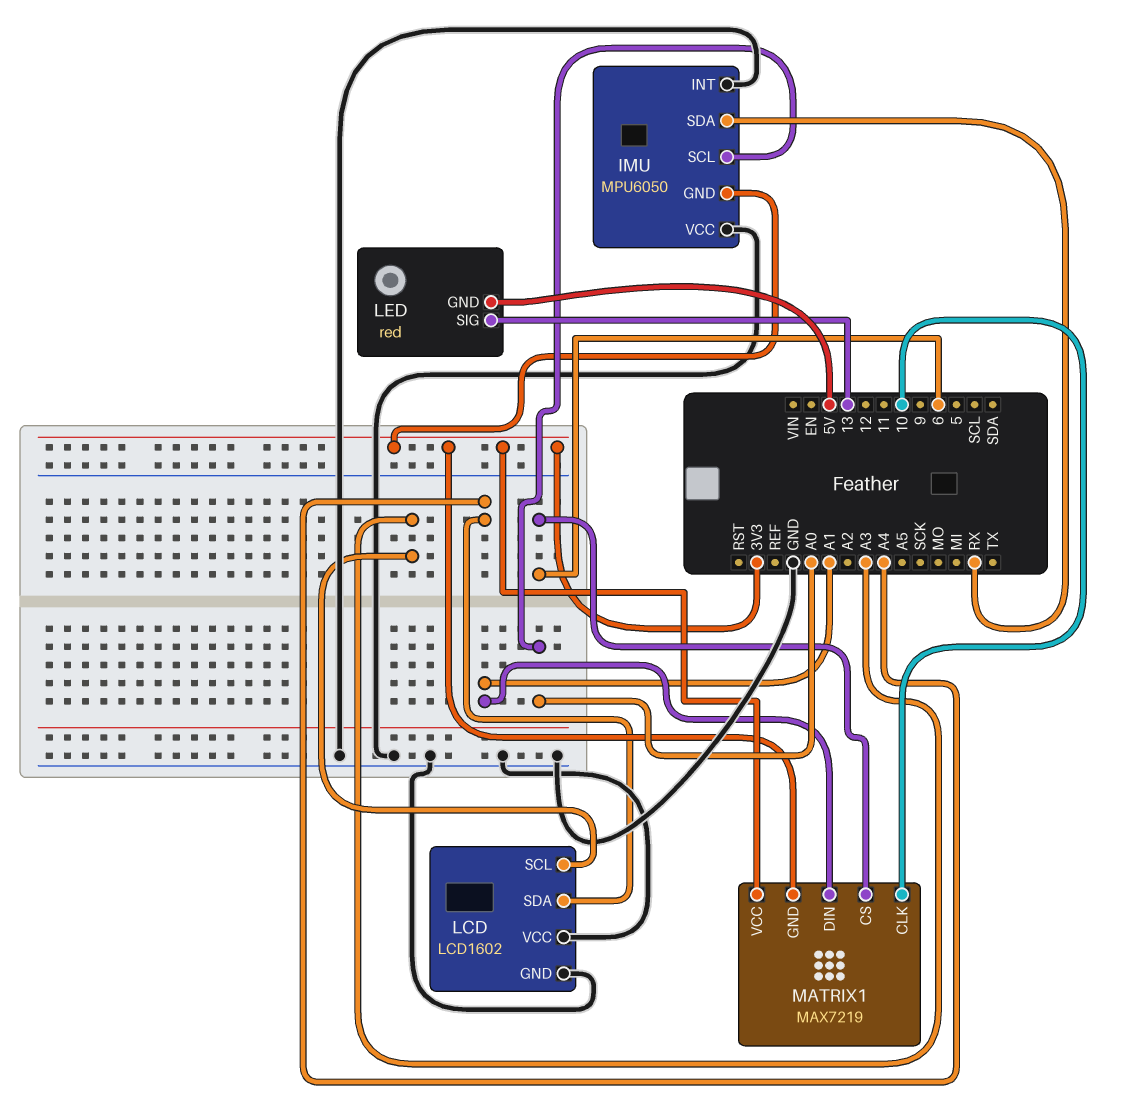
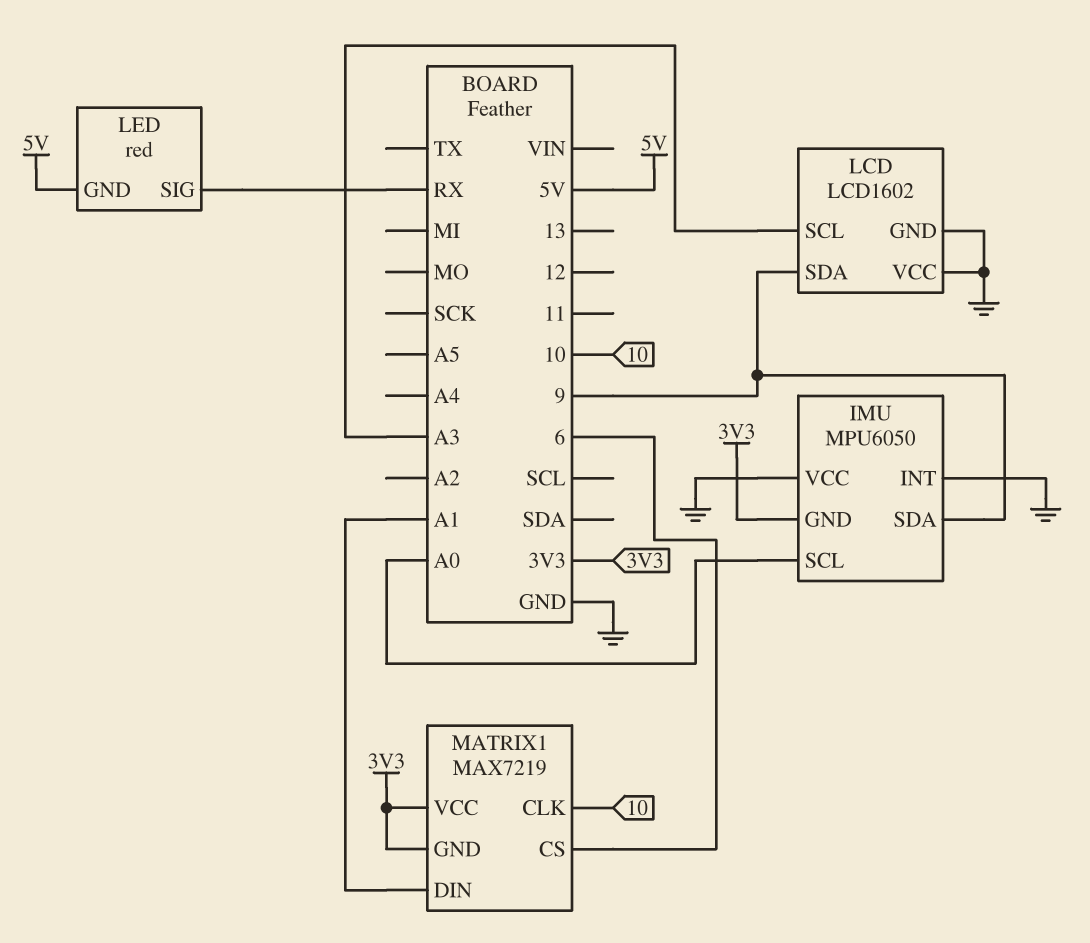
IMU pin SDA: RX -> 9
LCD pin SDA: A4 -> 9
LED pin SIG: 13 -> RX

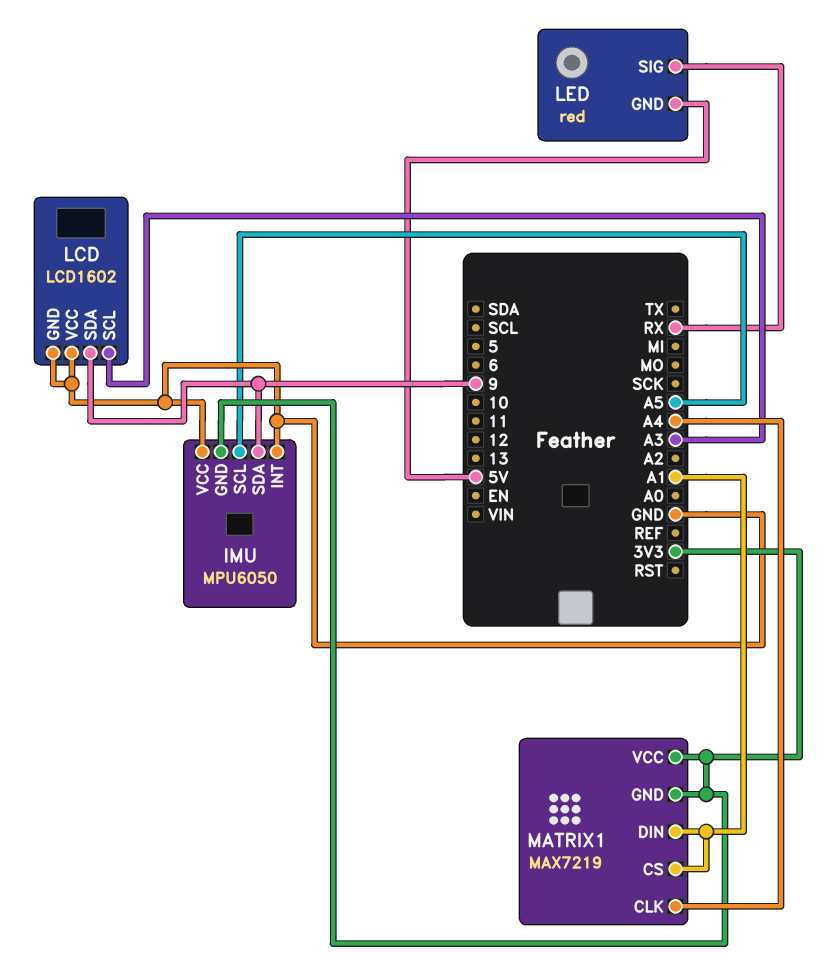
IMU pin SCL: A0 -> A5
MATRIX1 pin CLK: 10 -> A4
MATRIX1 pin CS: 6 -> A1

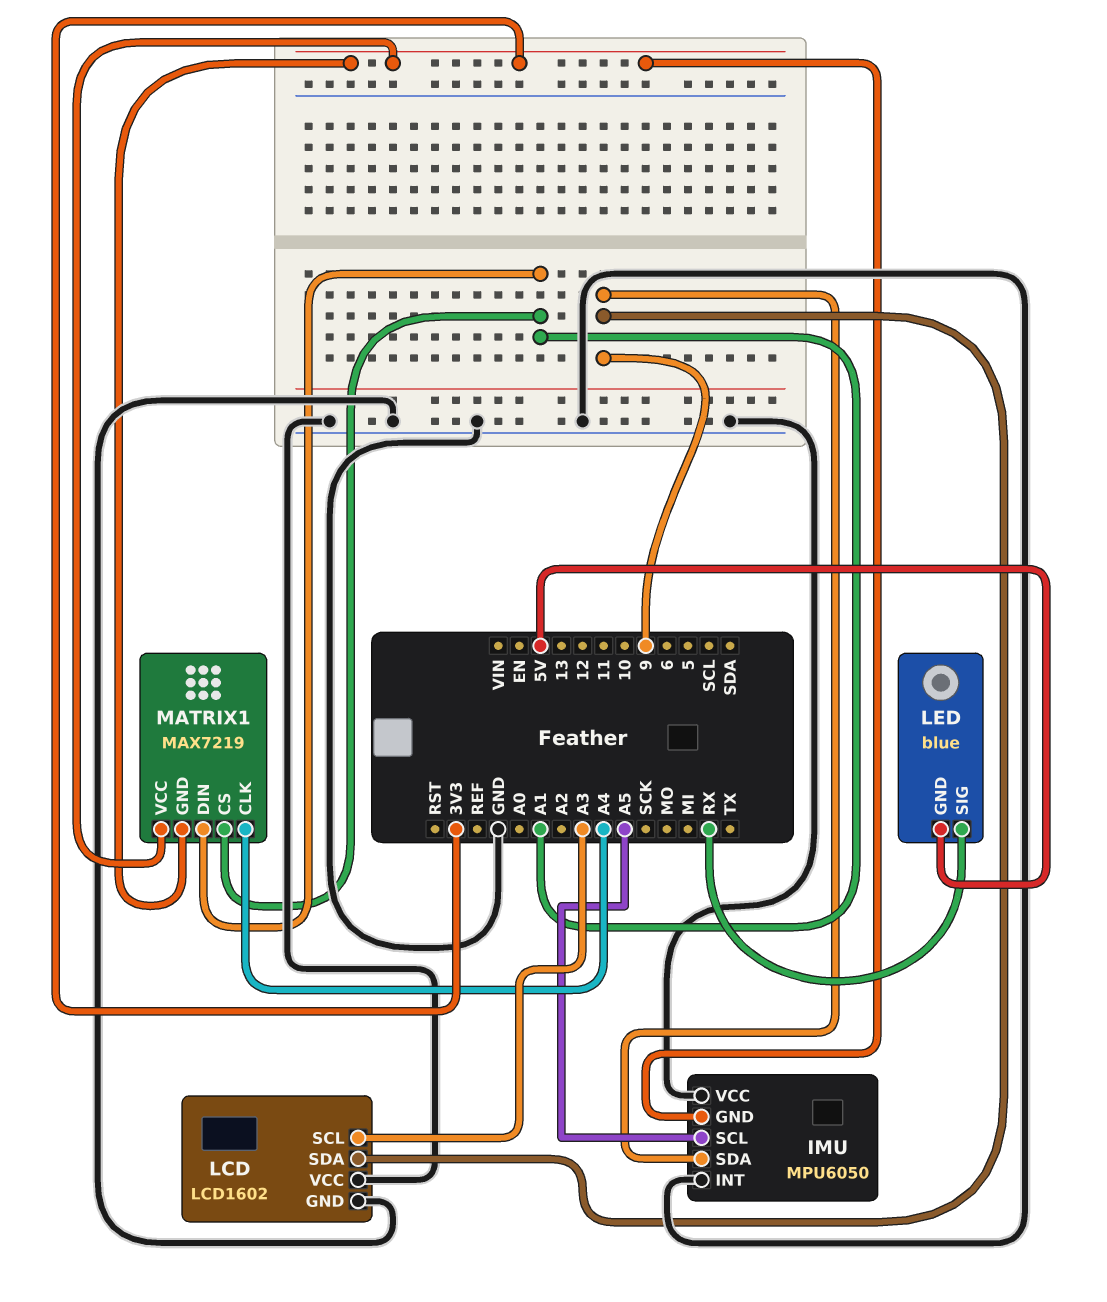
LED: red -> blue

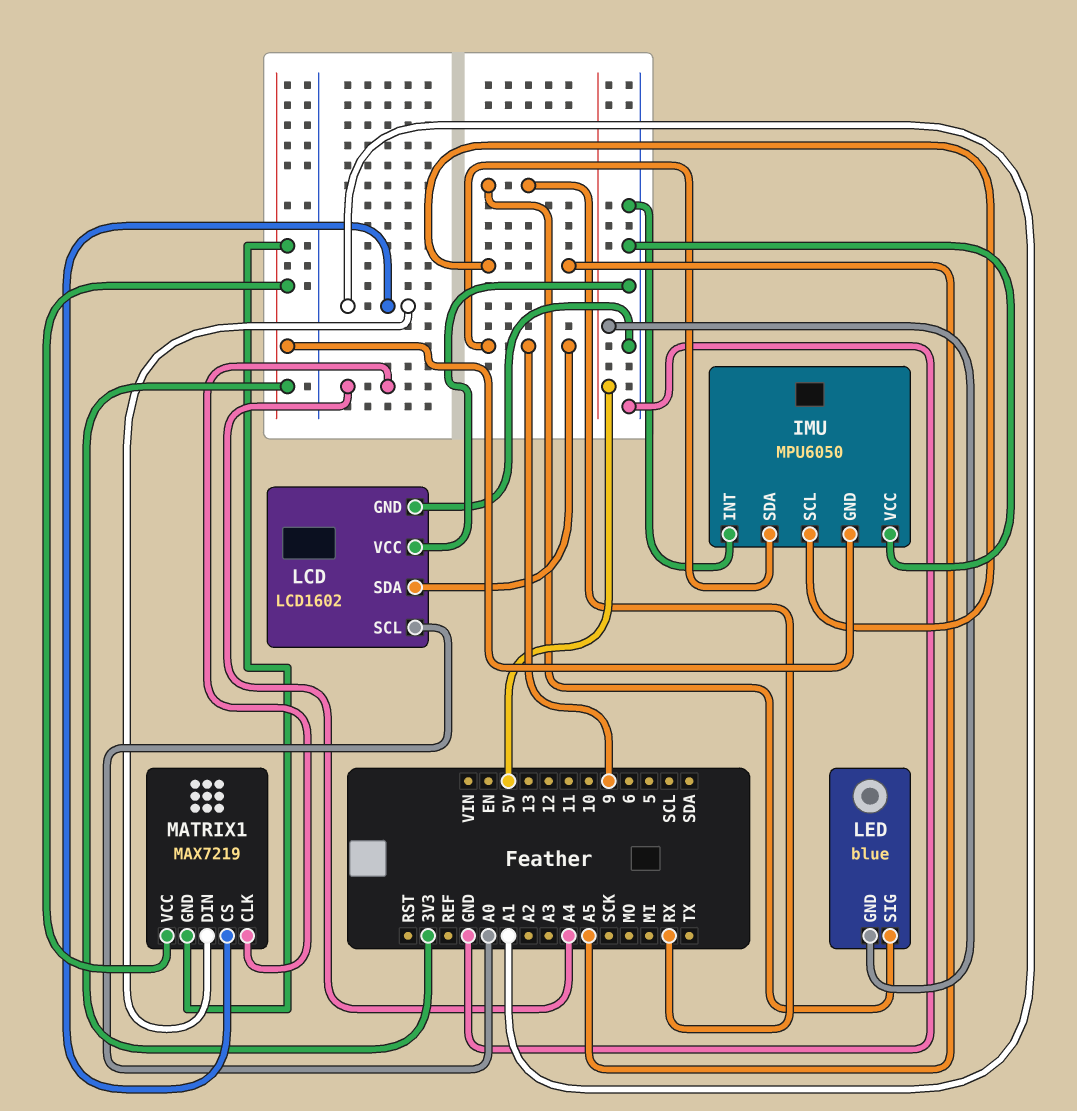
LCD pin SCL: A3 -> A0

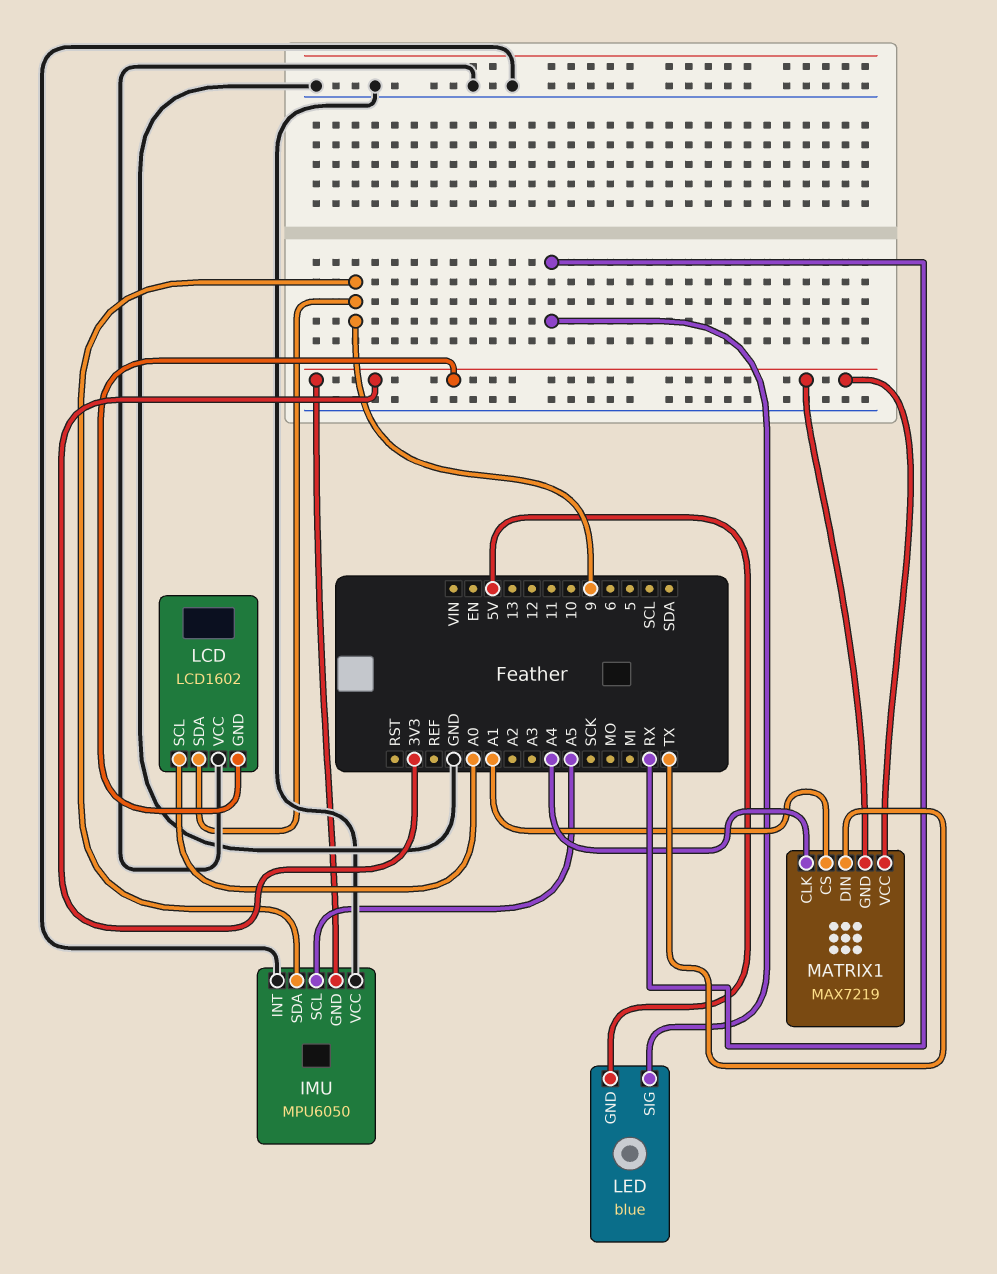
LCD pin GND: GND -> 3V3
MATRIX1 pin DIN: A1 -> TX

